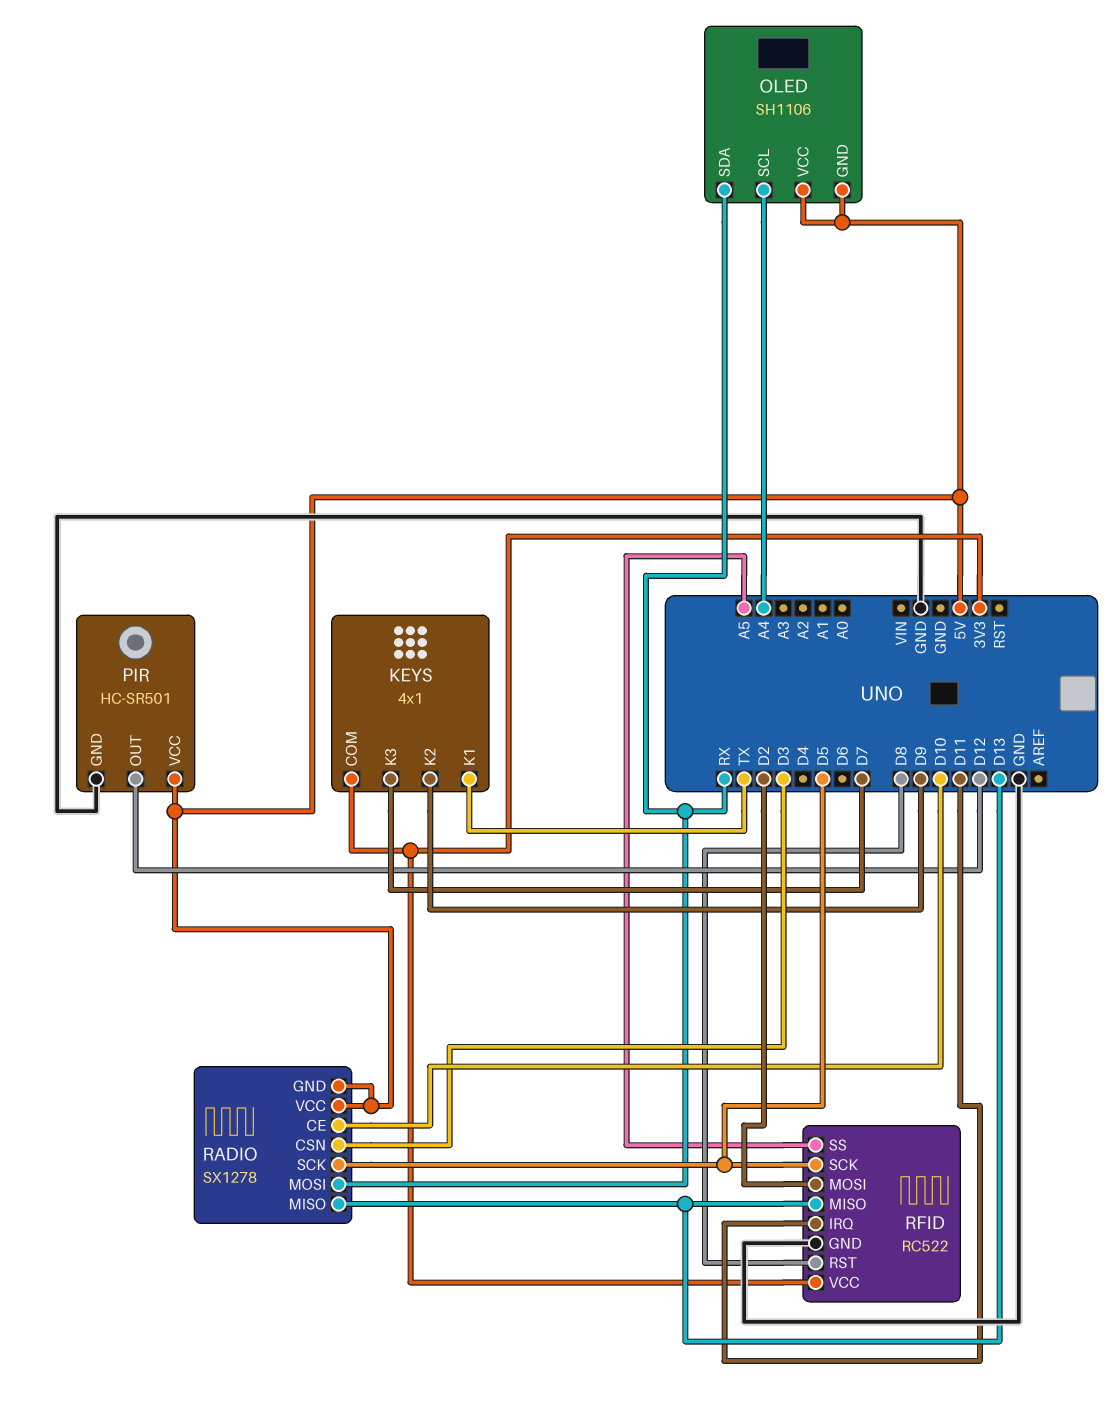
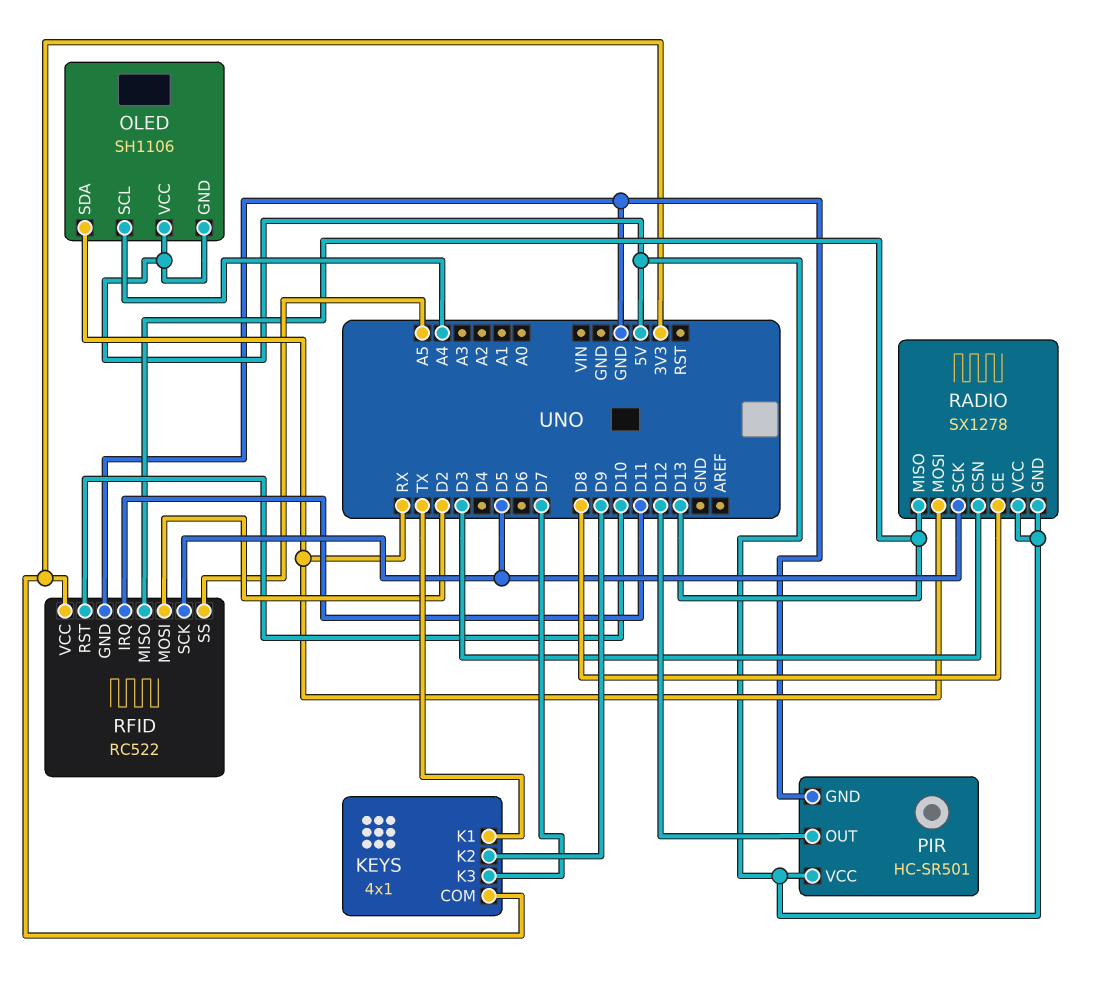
RADIO pin CE: D10 -> D8
RFID pin RST: D8 -> D10

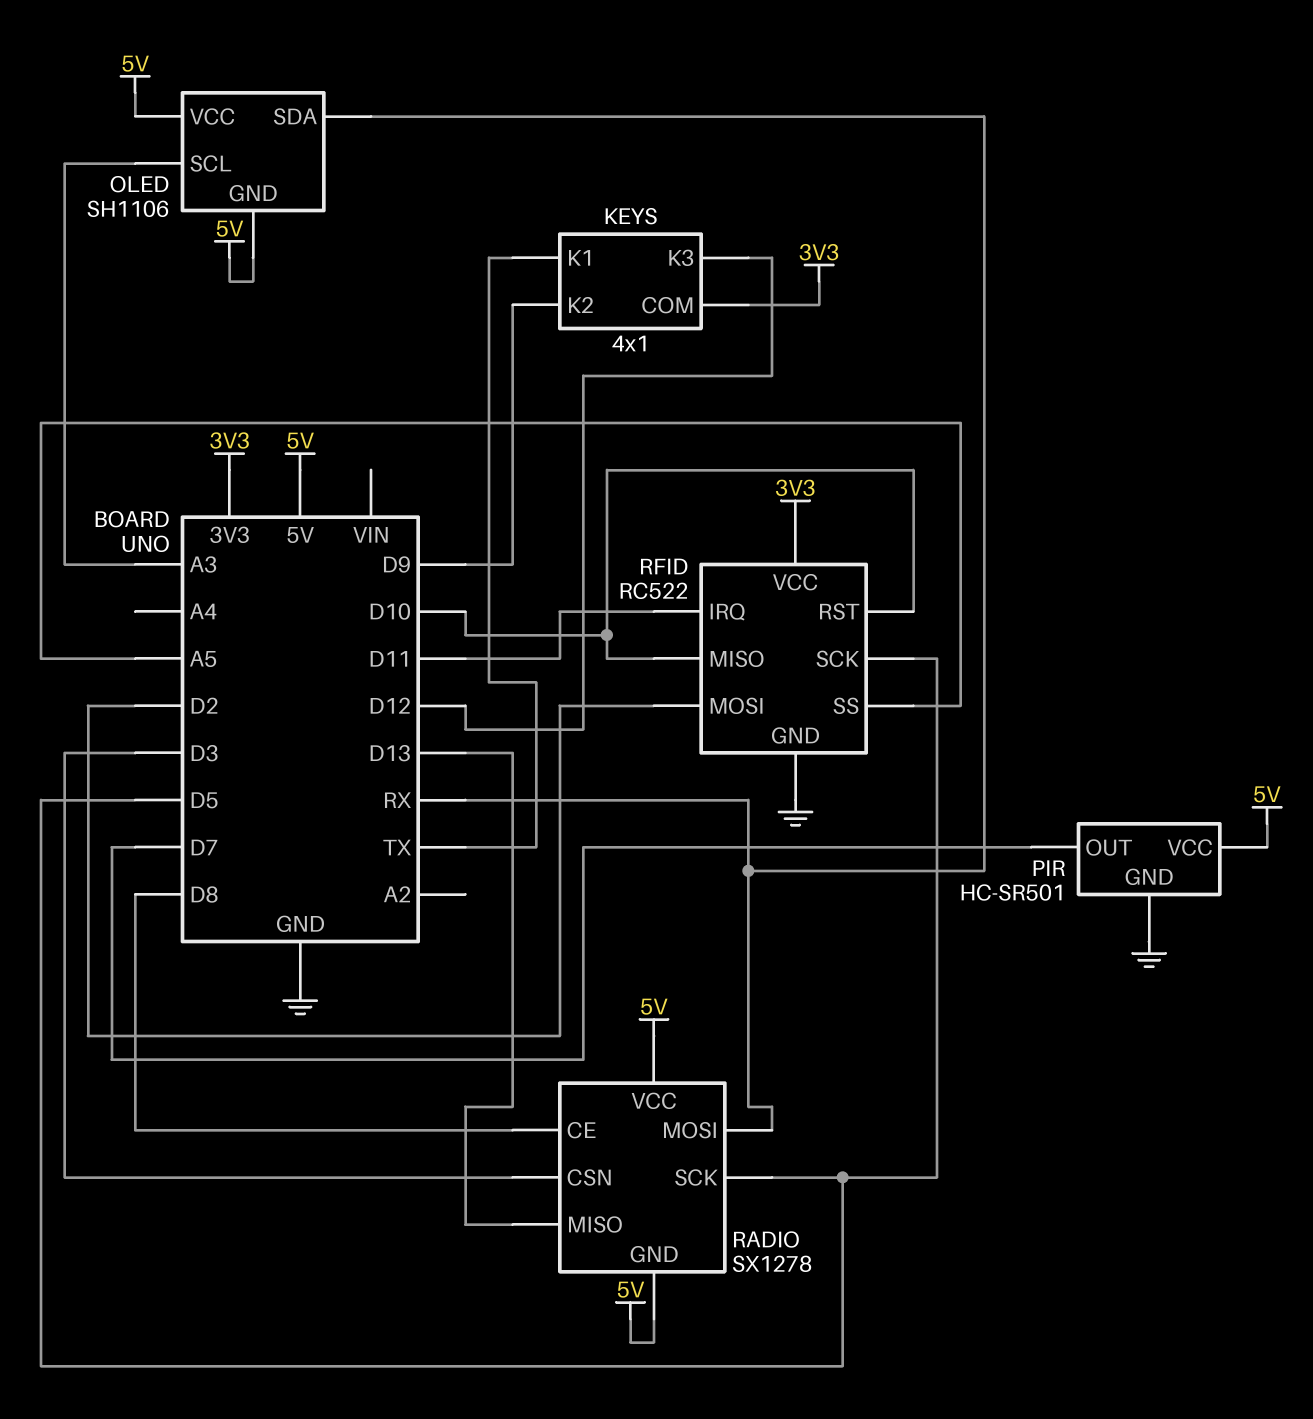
KEYS pin K3: D7 -> D12
OLED pin SCL: A4 -> A3
PIR pin OUT: D12 -> D7
RFID pin MISO: D13 -> D10

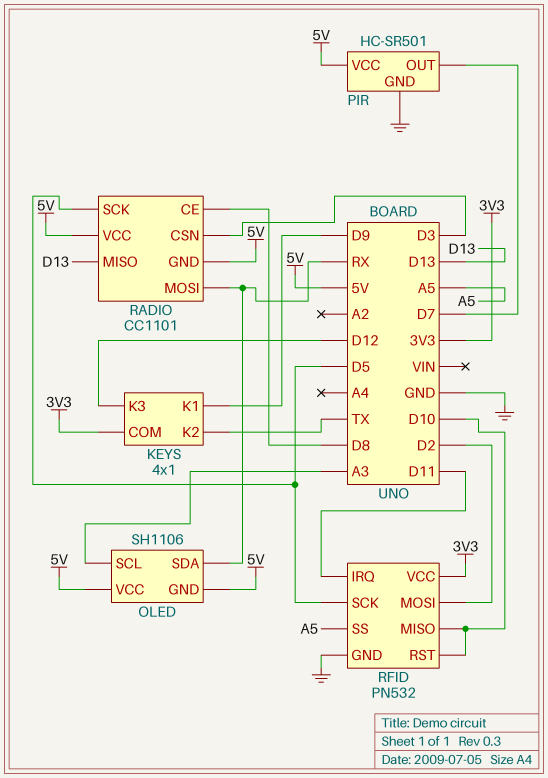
KEYS pin K1: TX -> D9
KEYS pin K2: D9 -> TX
RADIO: SX1278 -> CC1101
RFID: RC522 -> PN532

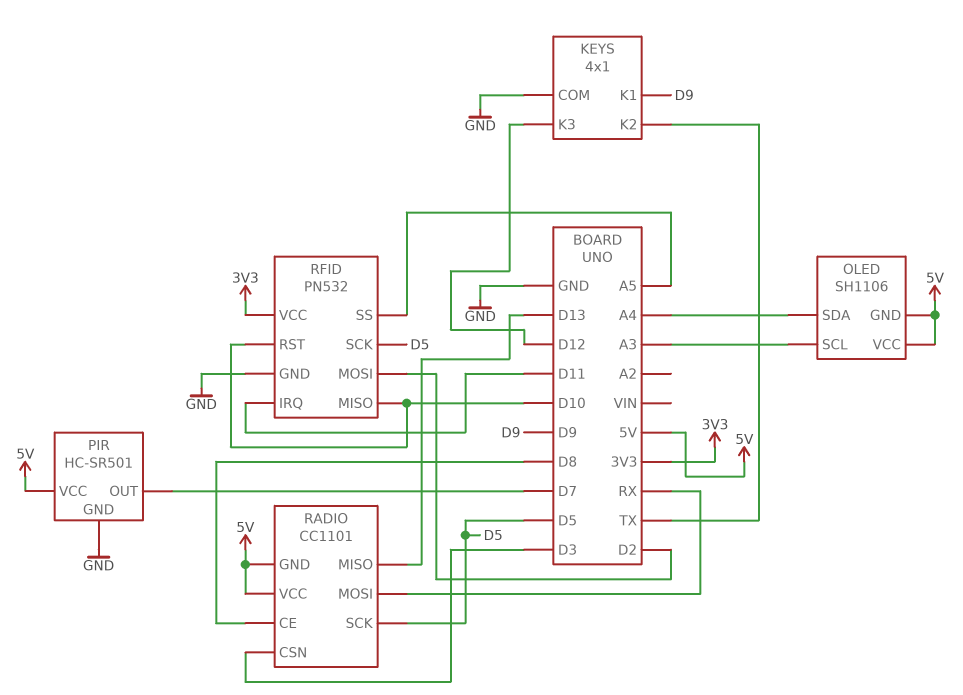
KEYS pin COM: 3V3 -> GND
OLED pin SDA: RX -> A4

